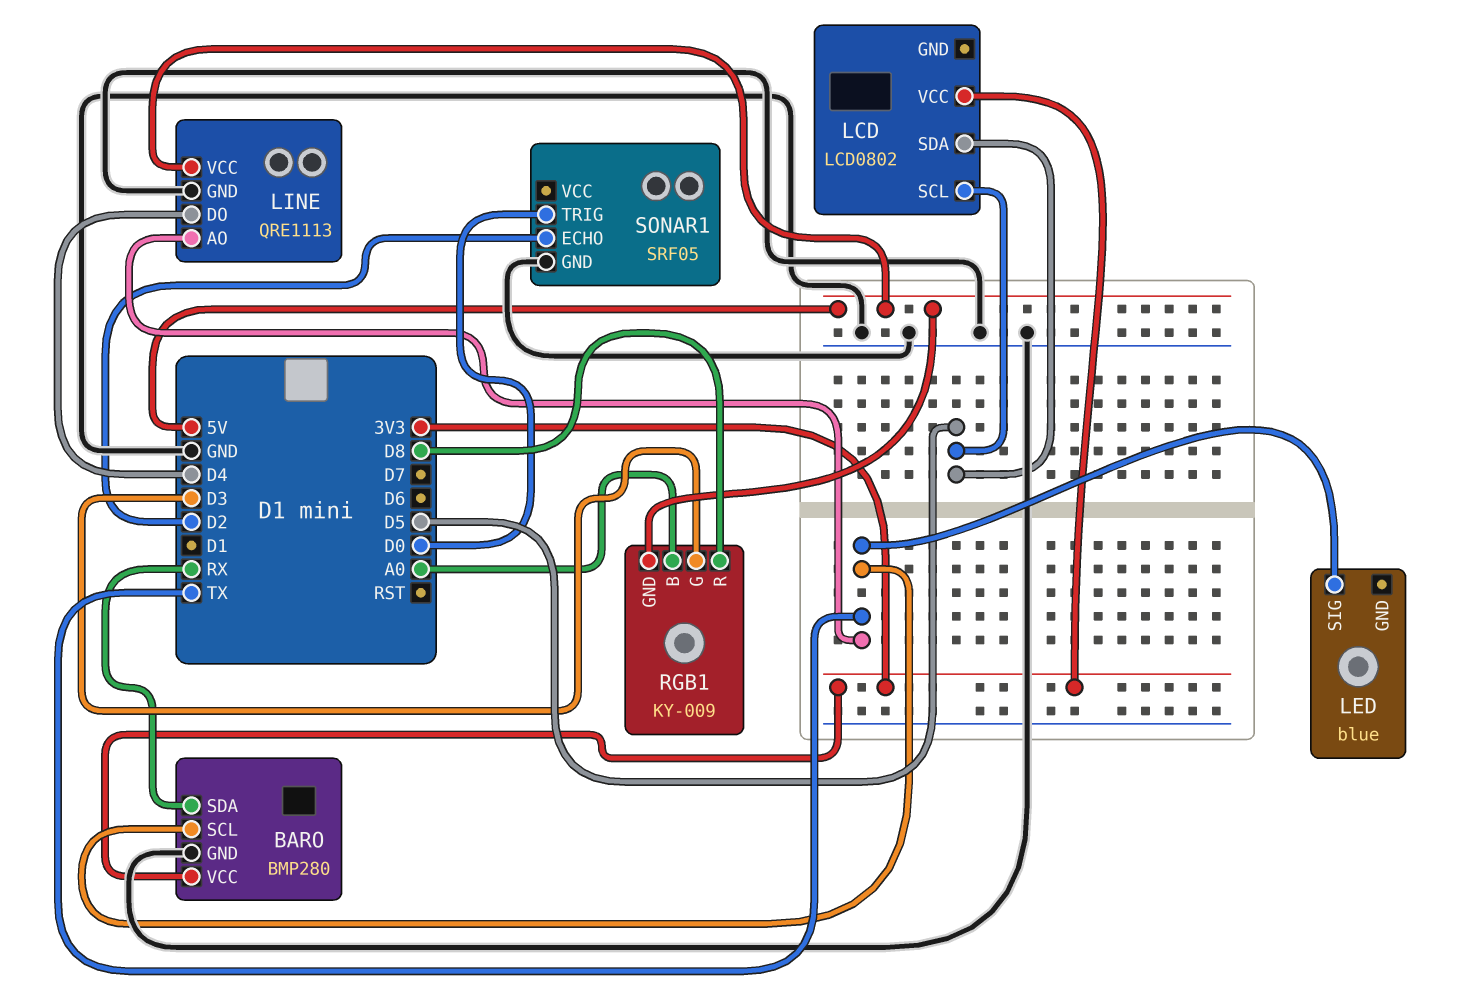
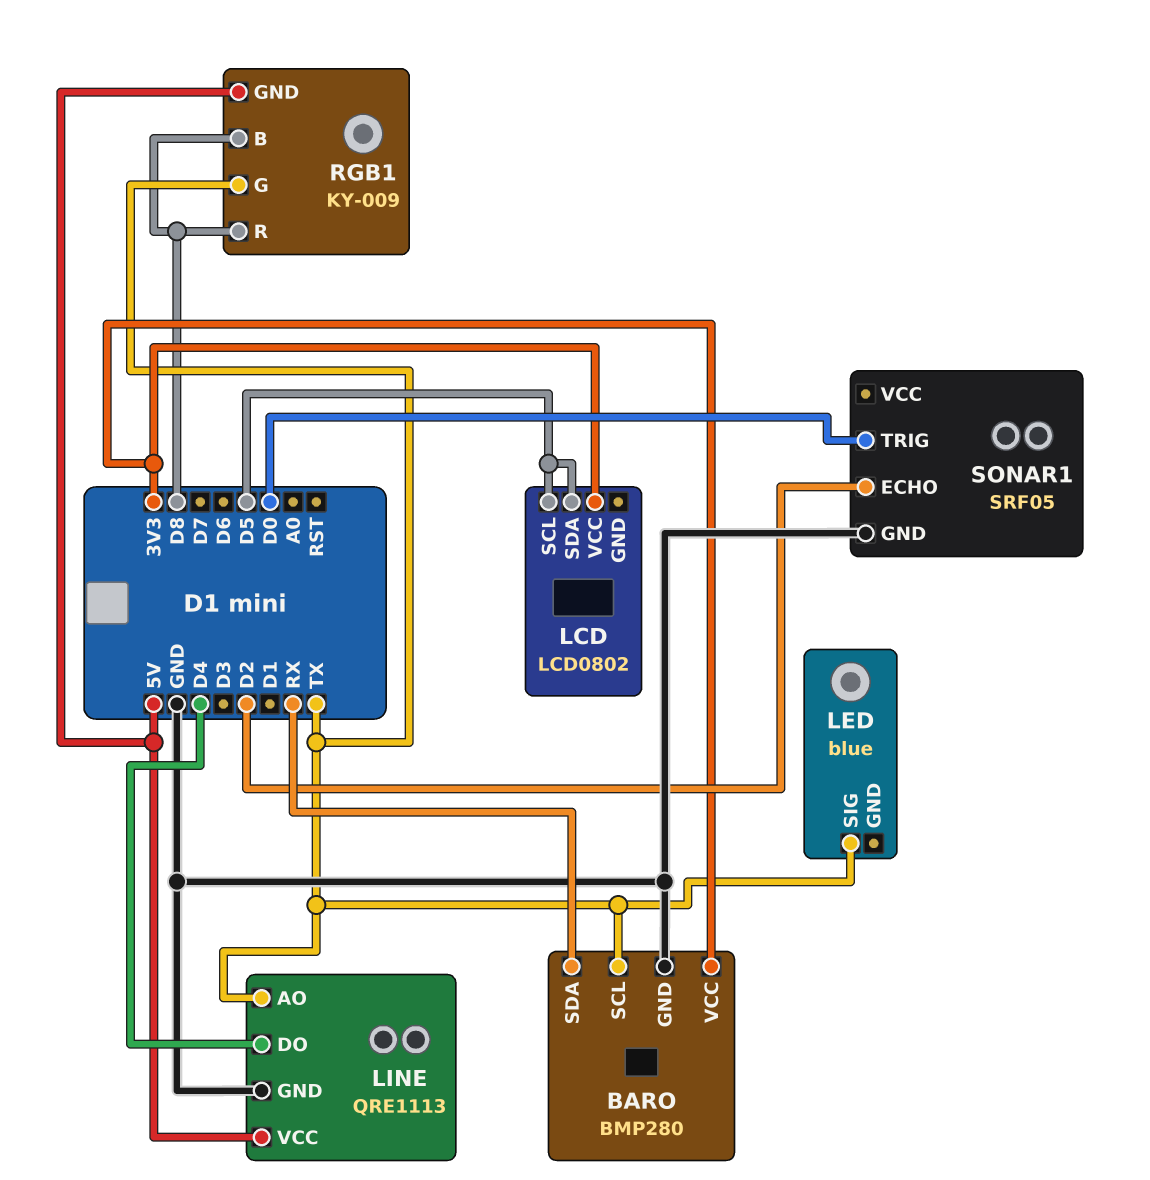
RGB1 pin B: A0 -> D8
RGB1 pin G: D3 -> TX

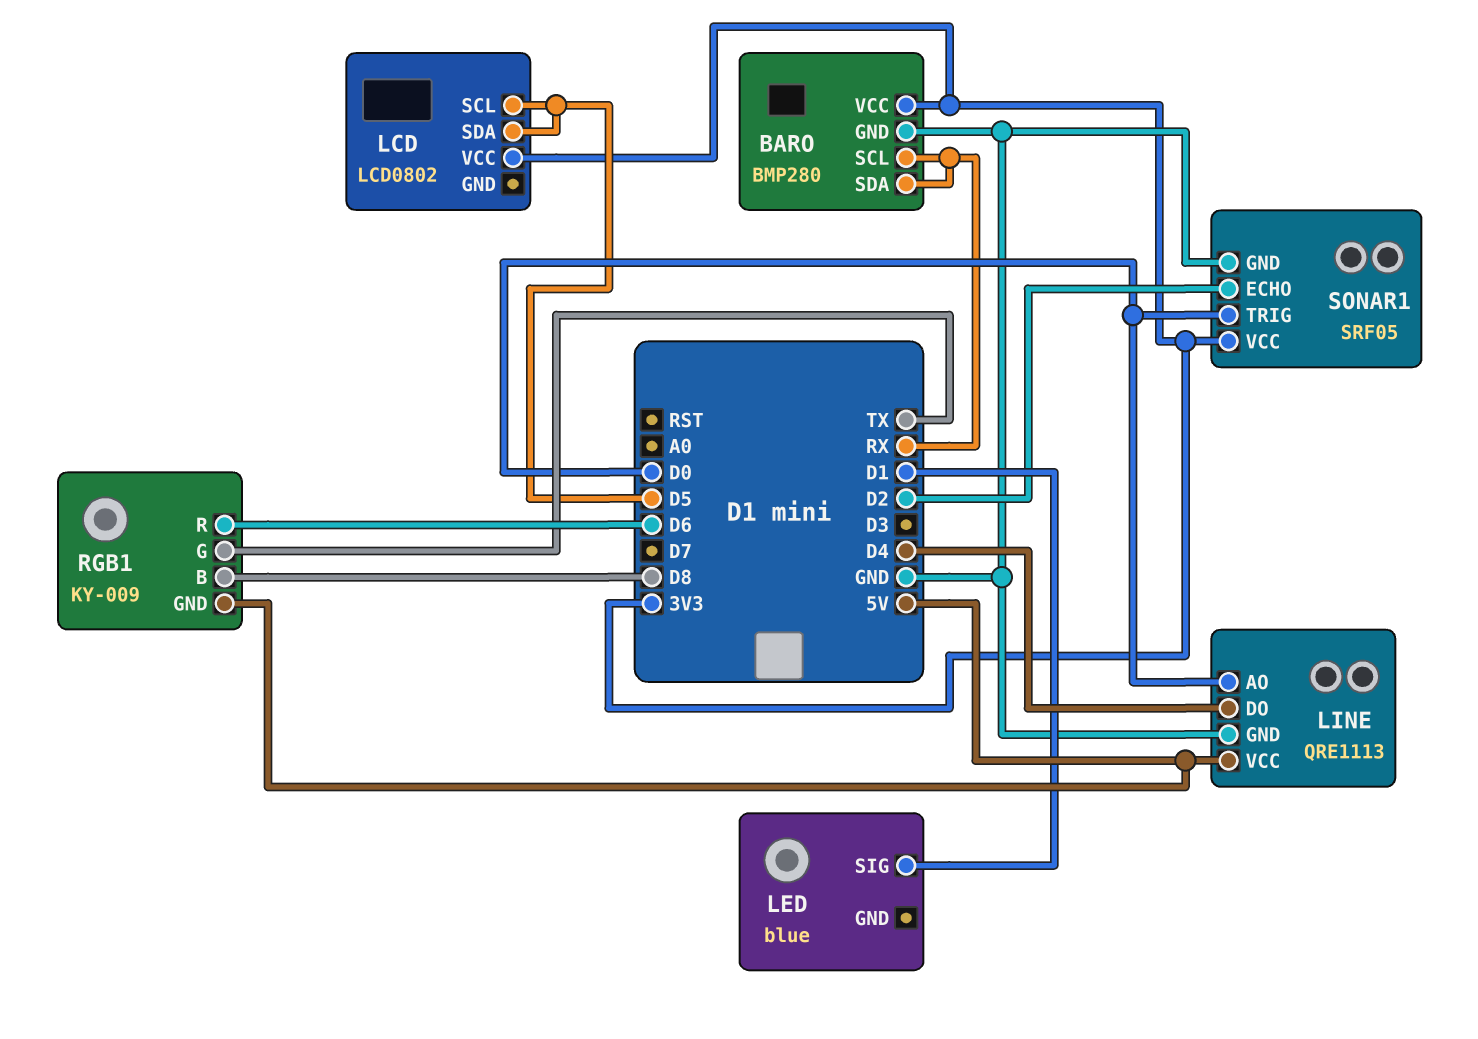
BARO pin SCL: TX -> RX
LED pin SIG: TX -> D1
LINE pin AO: TX -> D0
RGB1 pin R: D8 -> D6
SONAR1 pin VCC: none -> 3V3

